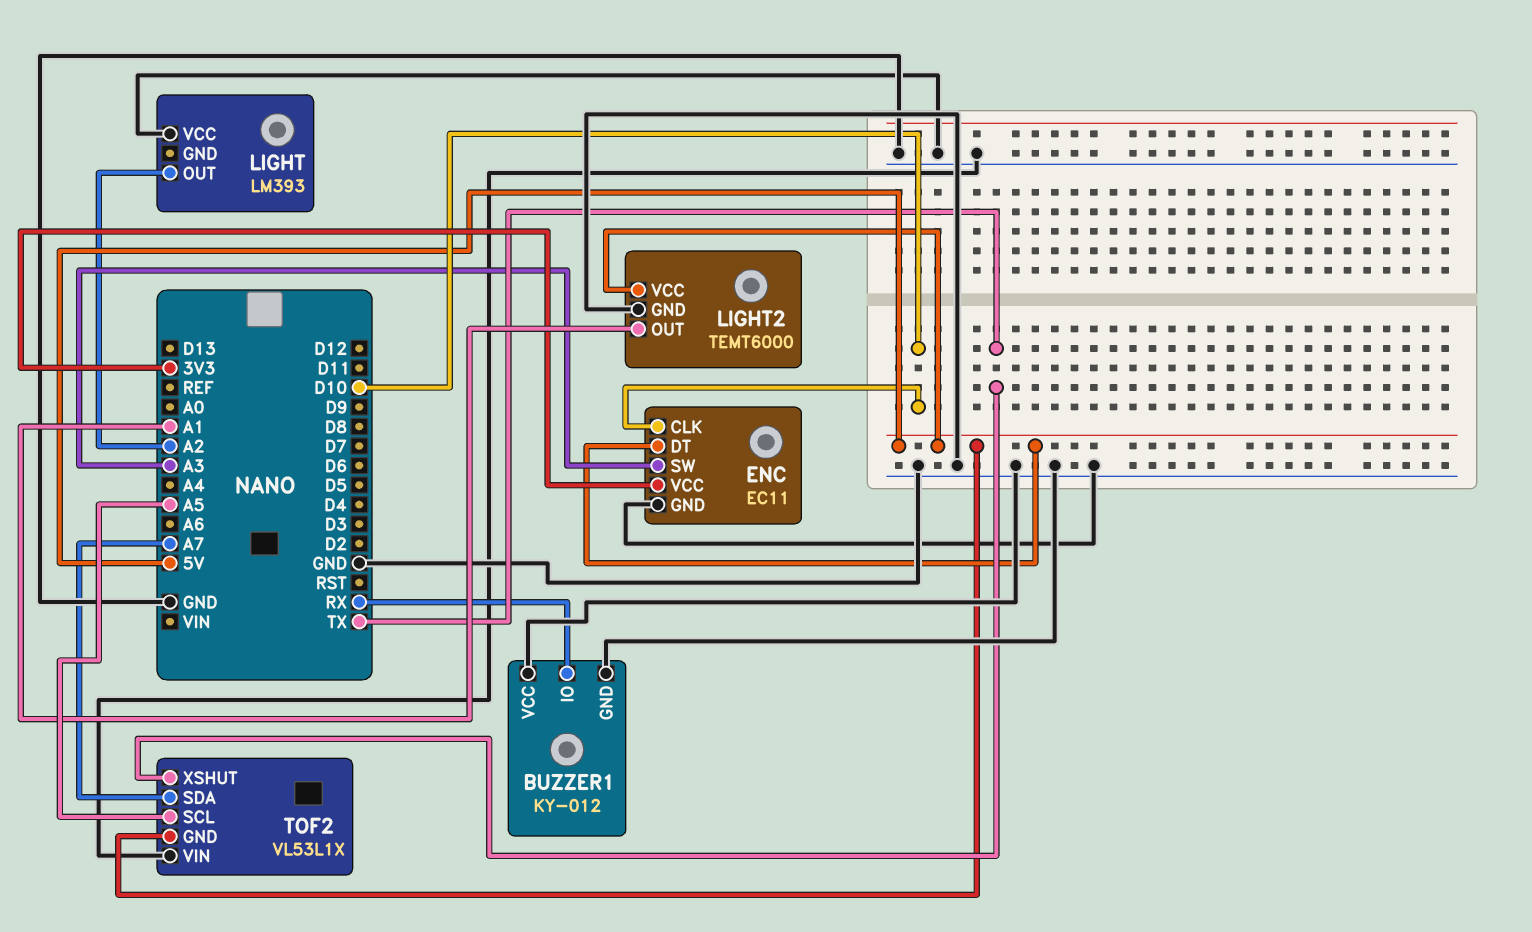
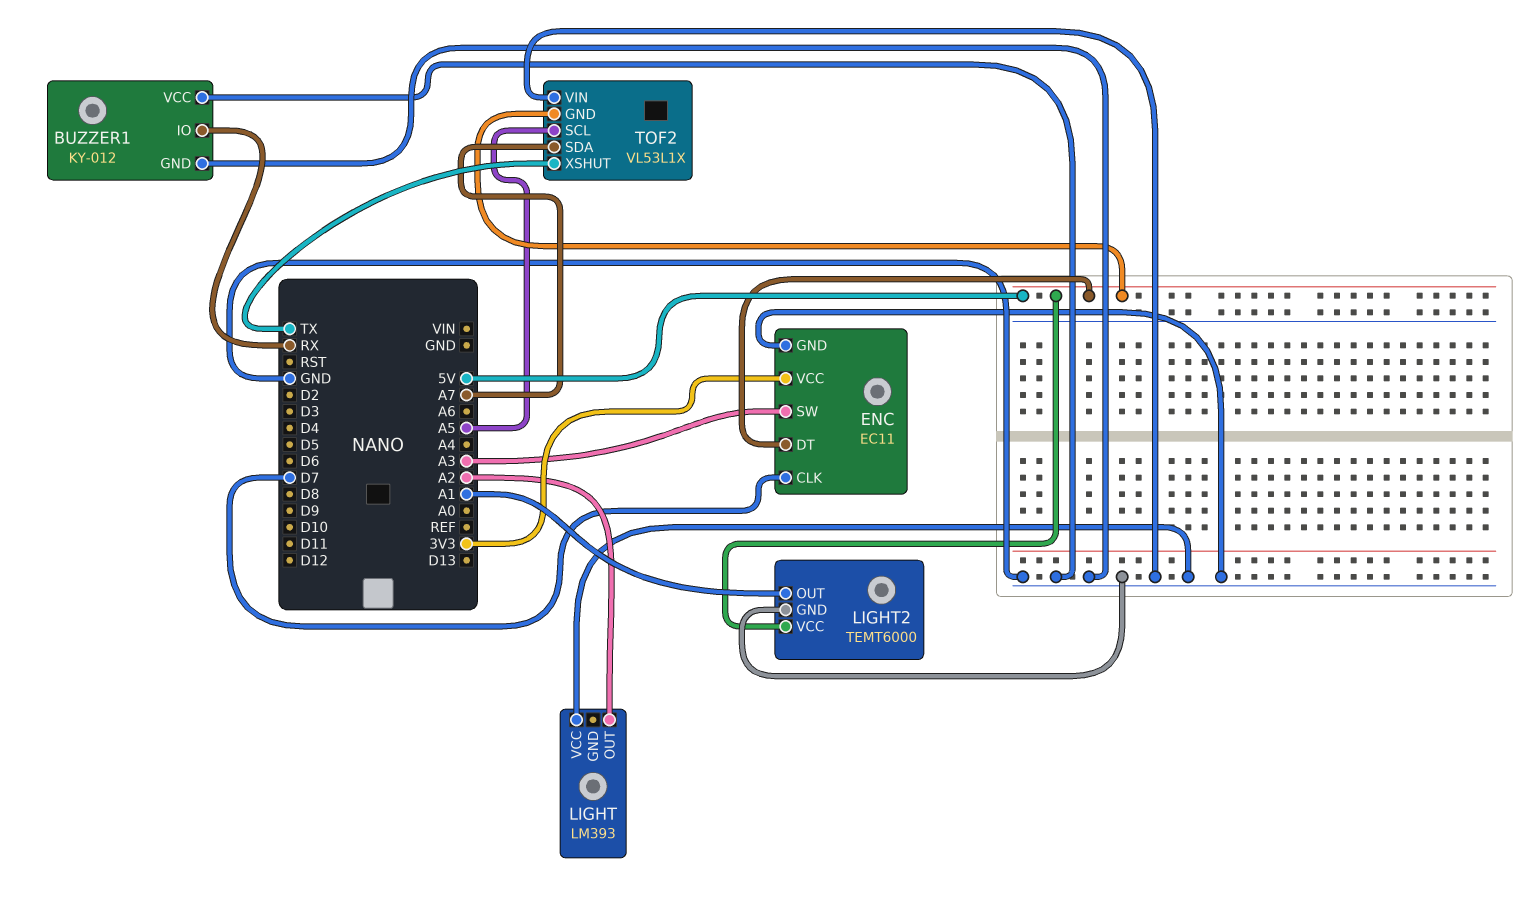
ENC pin CLK: D10 -> D7

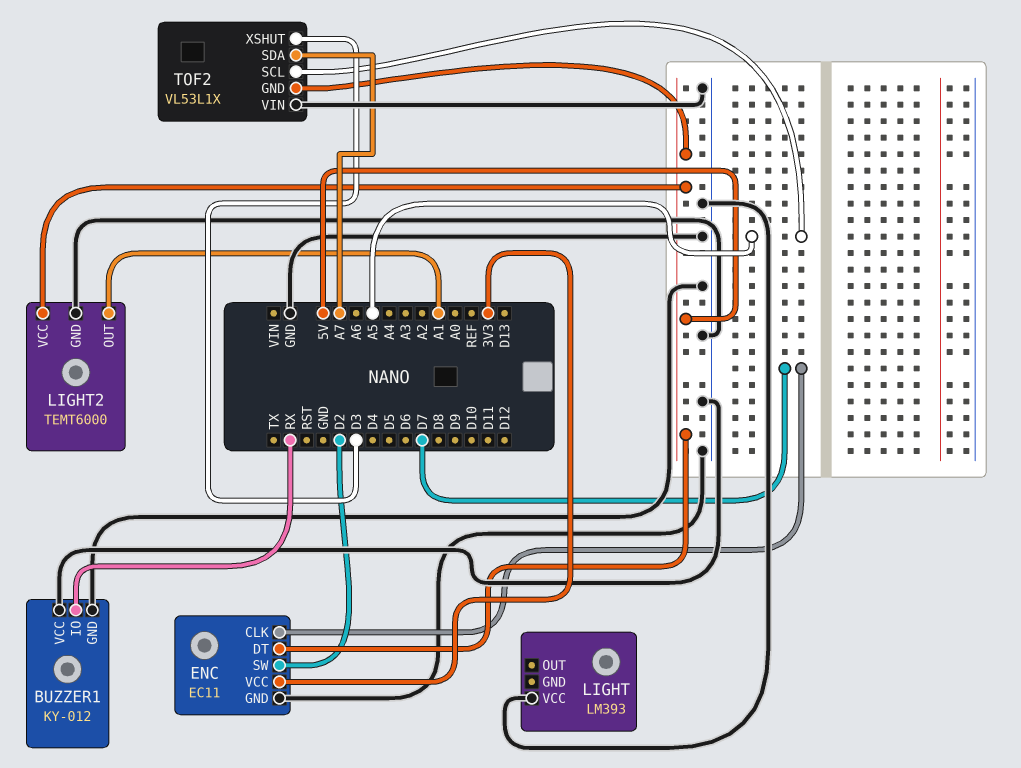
ENC pin SW: A3 -> D2
LIGHT pin OUT: A2 -> none
TOF2 pin XSHUT: TX -> D3

